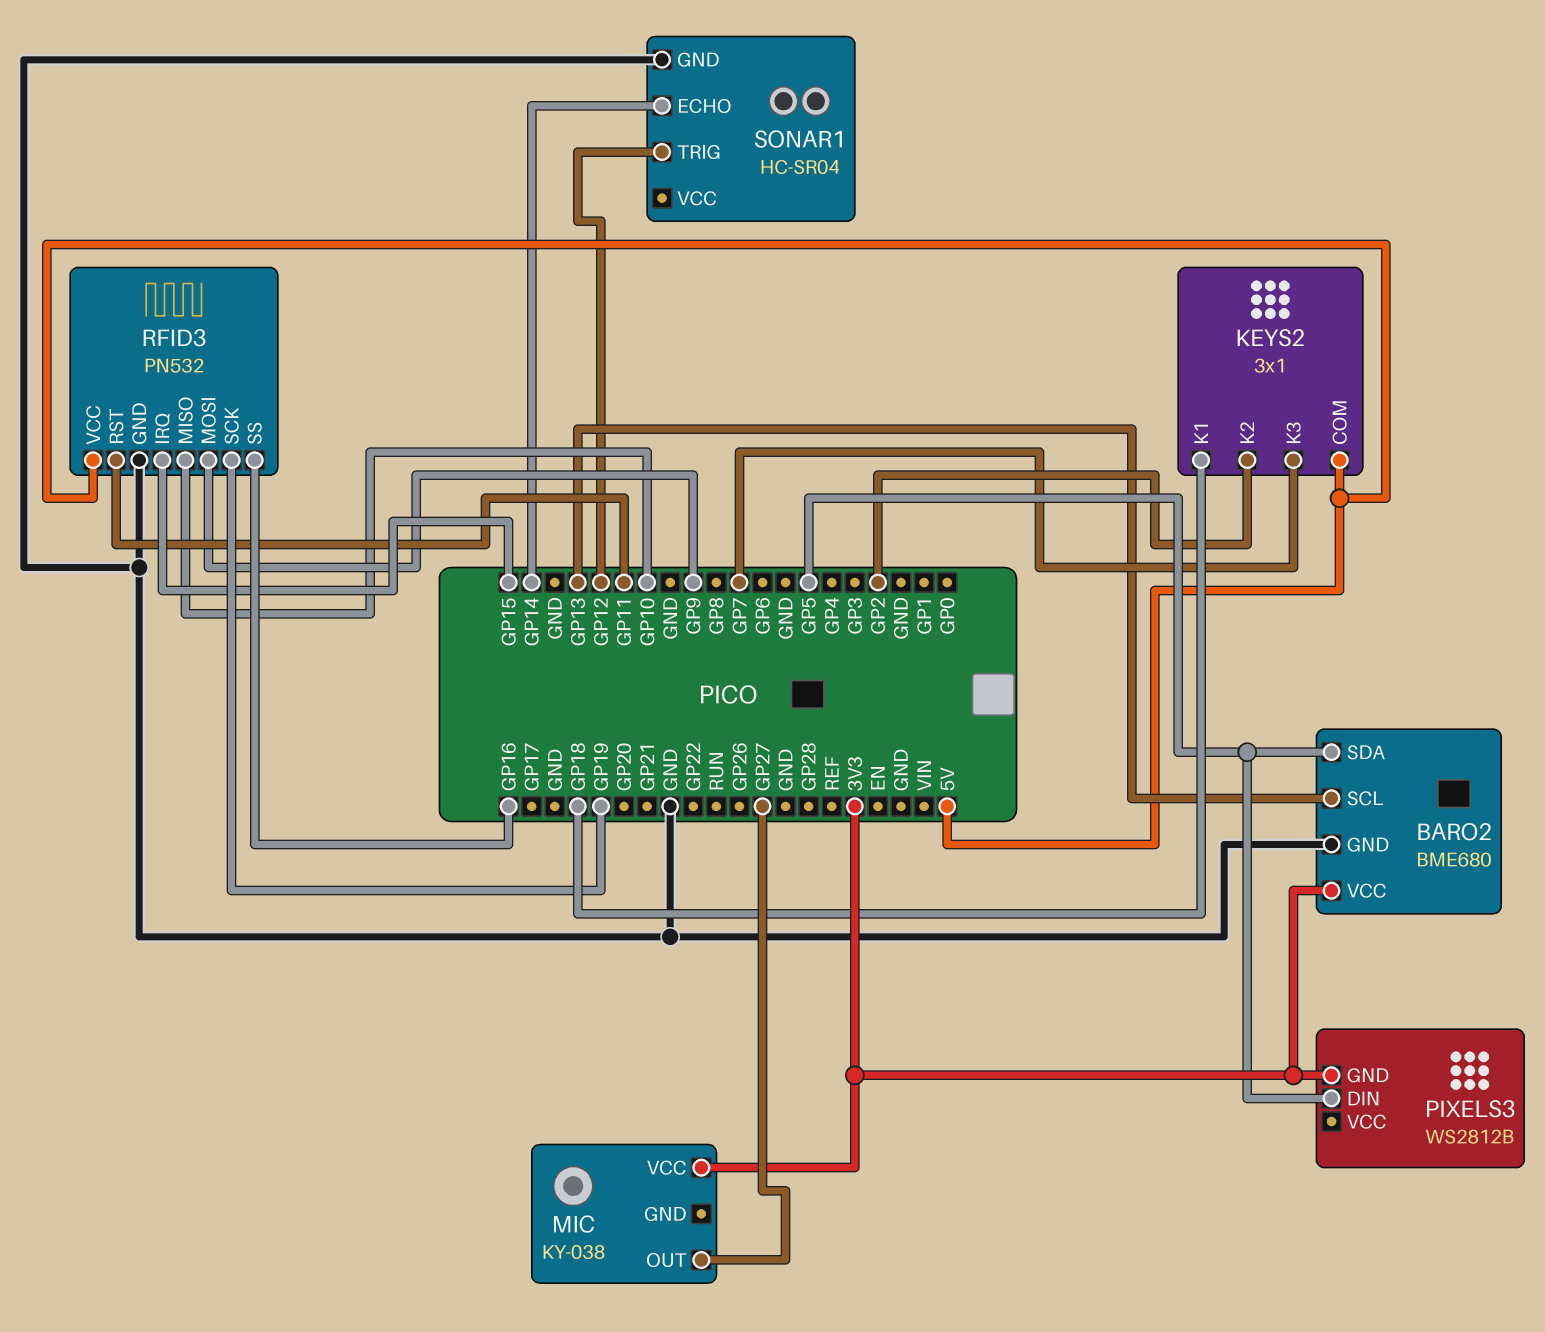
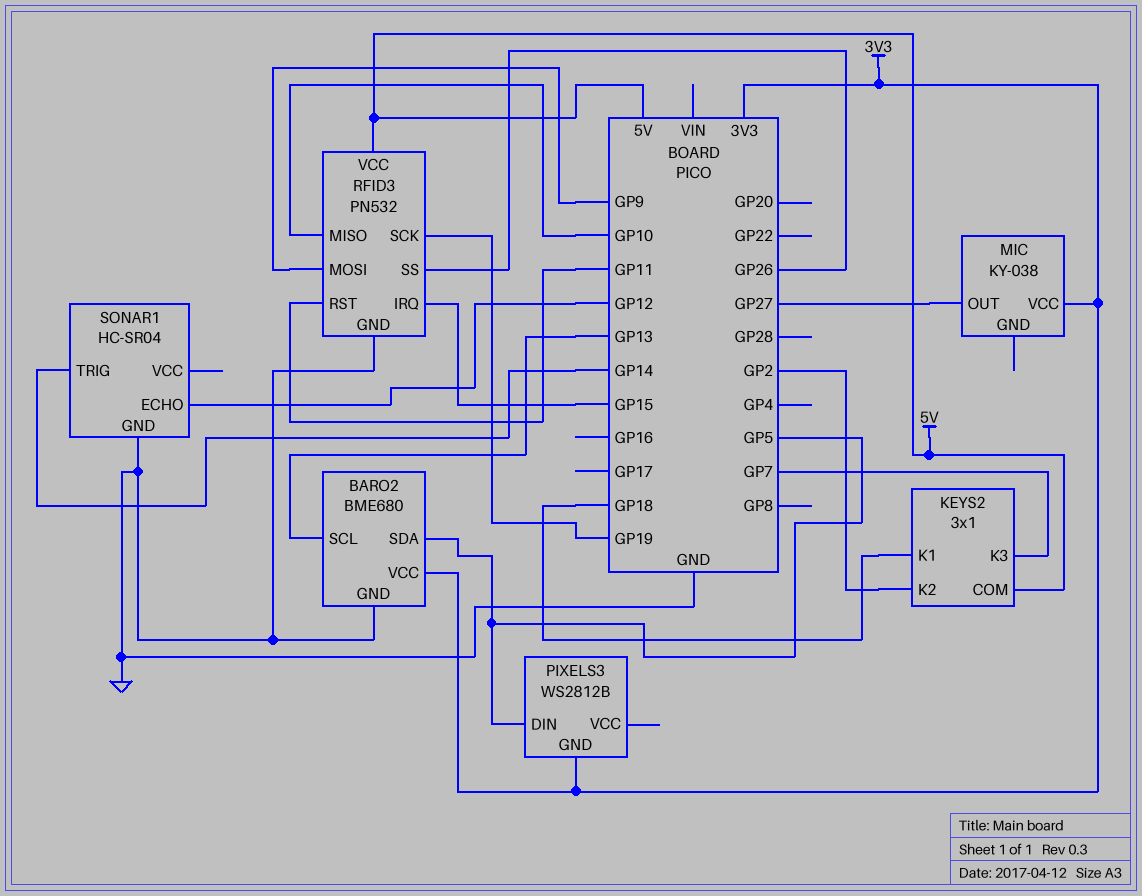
RFID3 pin SS: GP16 -> GP26
SONAR1 pin ECHO: GP14 -> GP12
SONAR1 pin TRIG: GP12 -> GP14

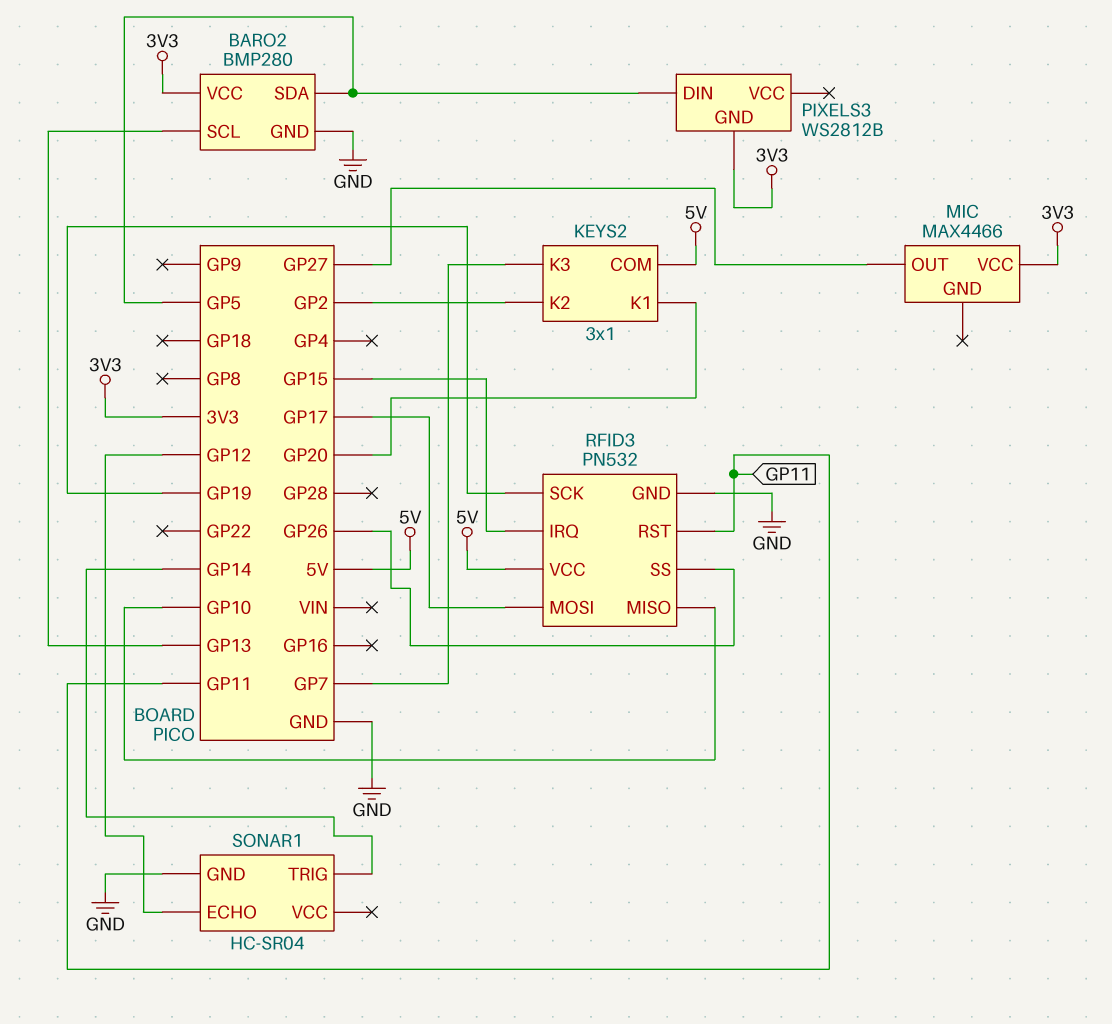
BARO2: BME680 -> BMP280
KEYS2 pin K1: GP18 -> GP20
MIC: KY-038 -> MAX4466
RFID3 pin MOSI: GP9 -> GP17

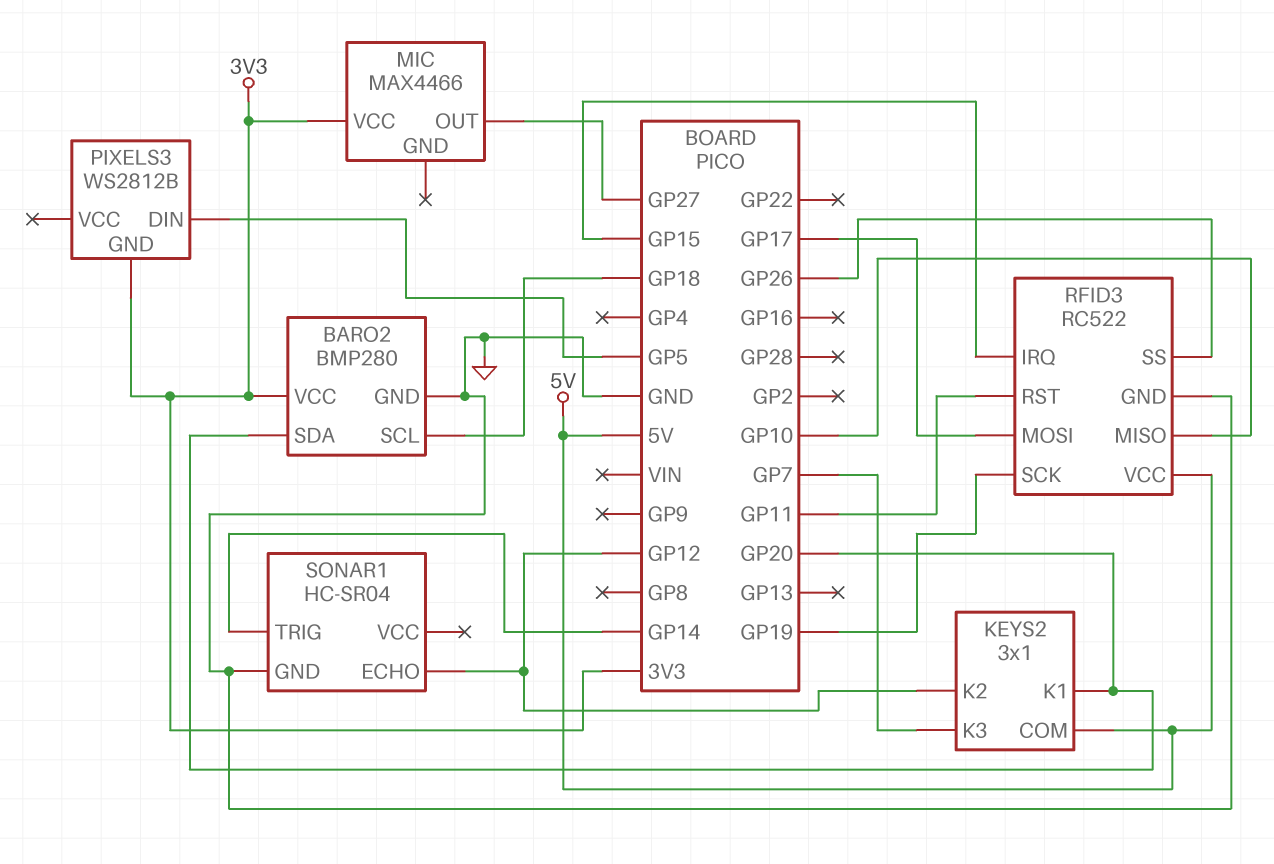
BARO2 pin SCL: GP13 -> GP18
BARO2 pin SDA: GP5 -> GP20
KEYS2 pin K2: GP2 -> GP12
RFID3: PN532 -> RC522

